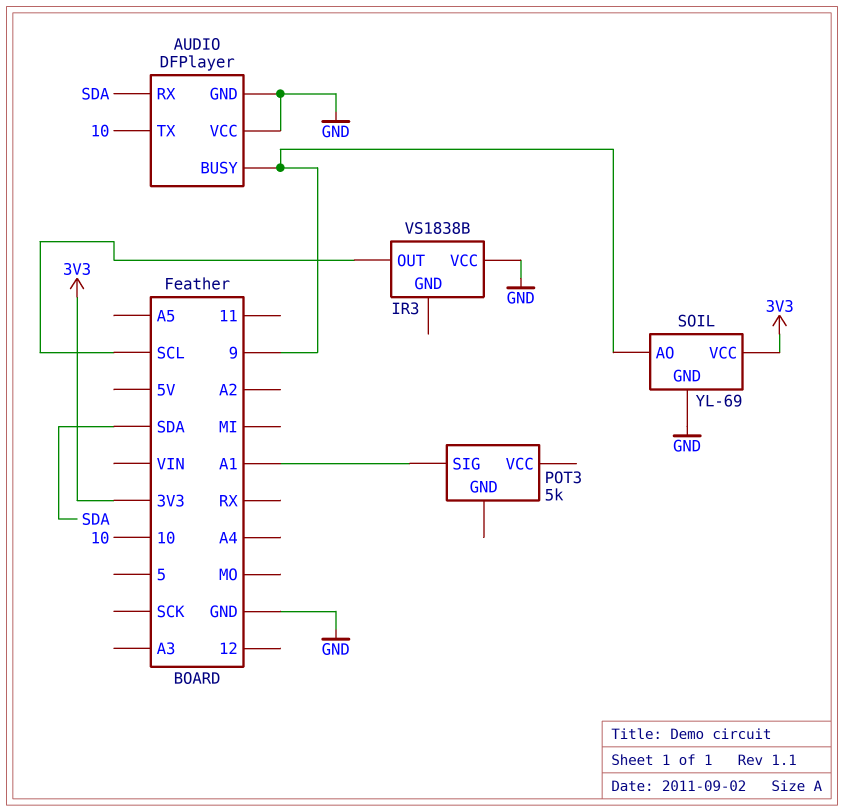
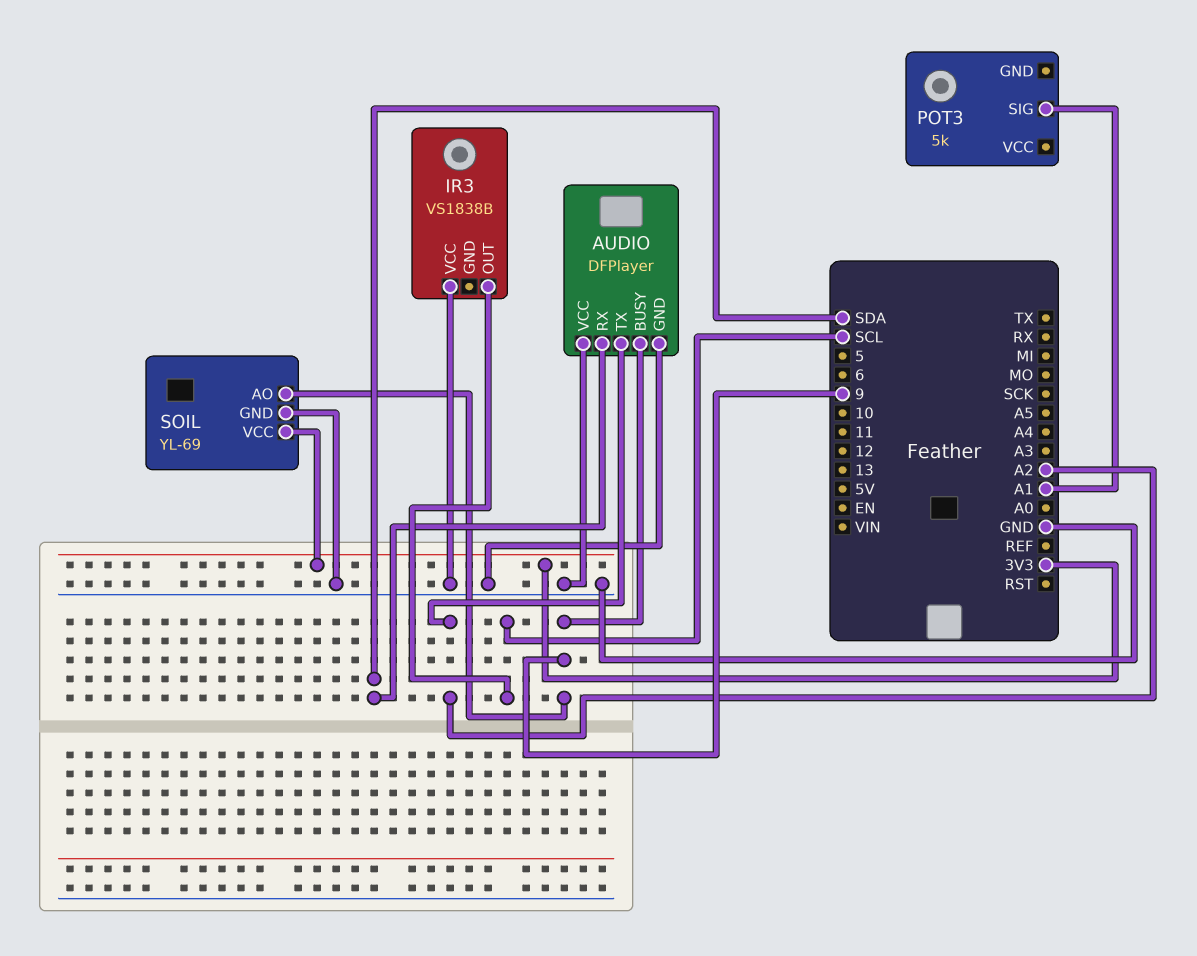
AUDIO pin TX: 10 -> A2

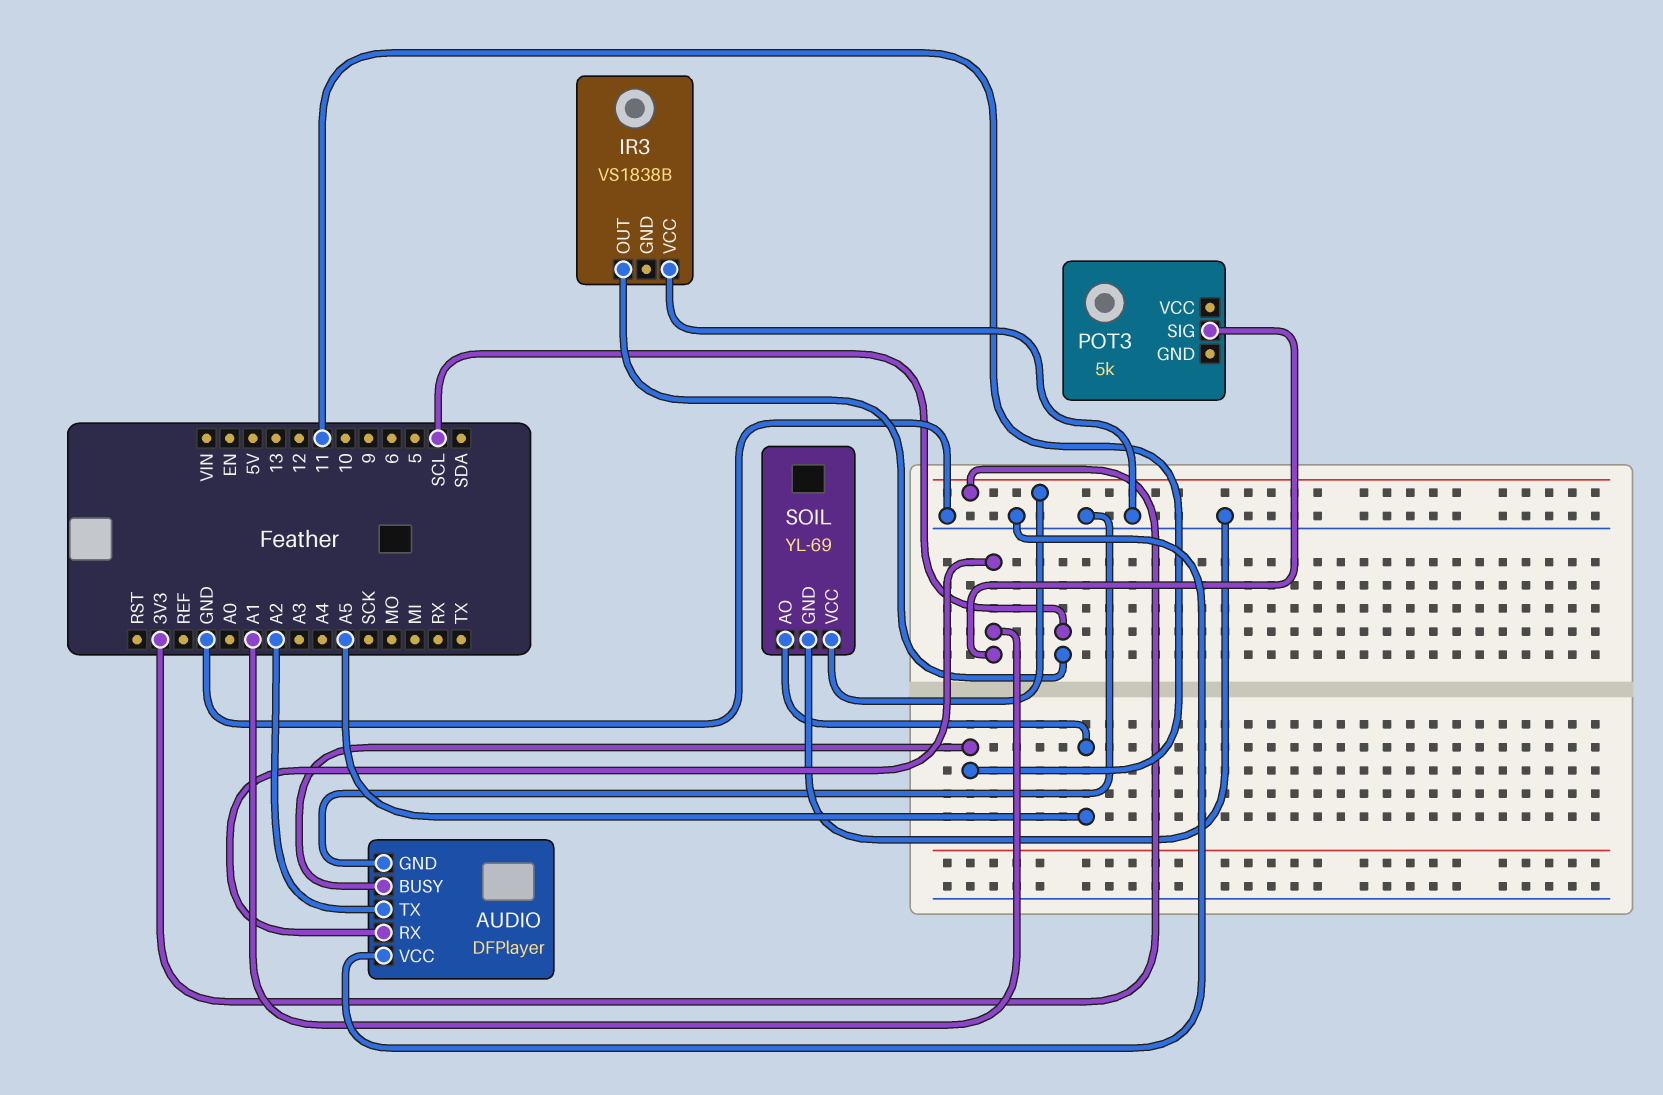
AUDIO pin BUSY: 9 -> 11
AUDIO pin RX: SDA -> A1
SOIL pin AO: 9 -> A5

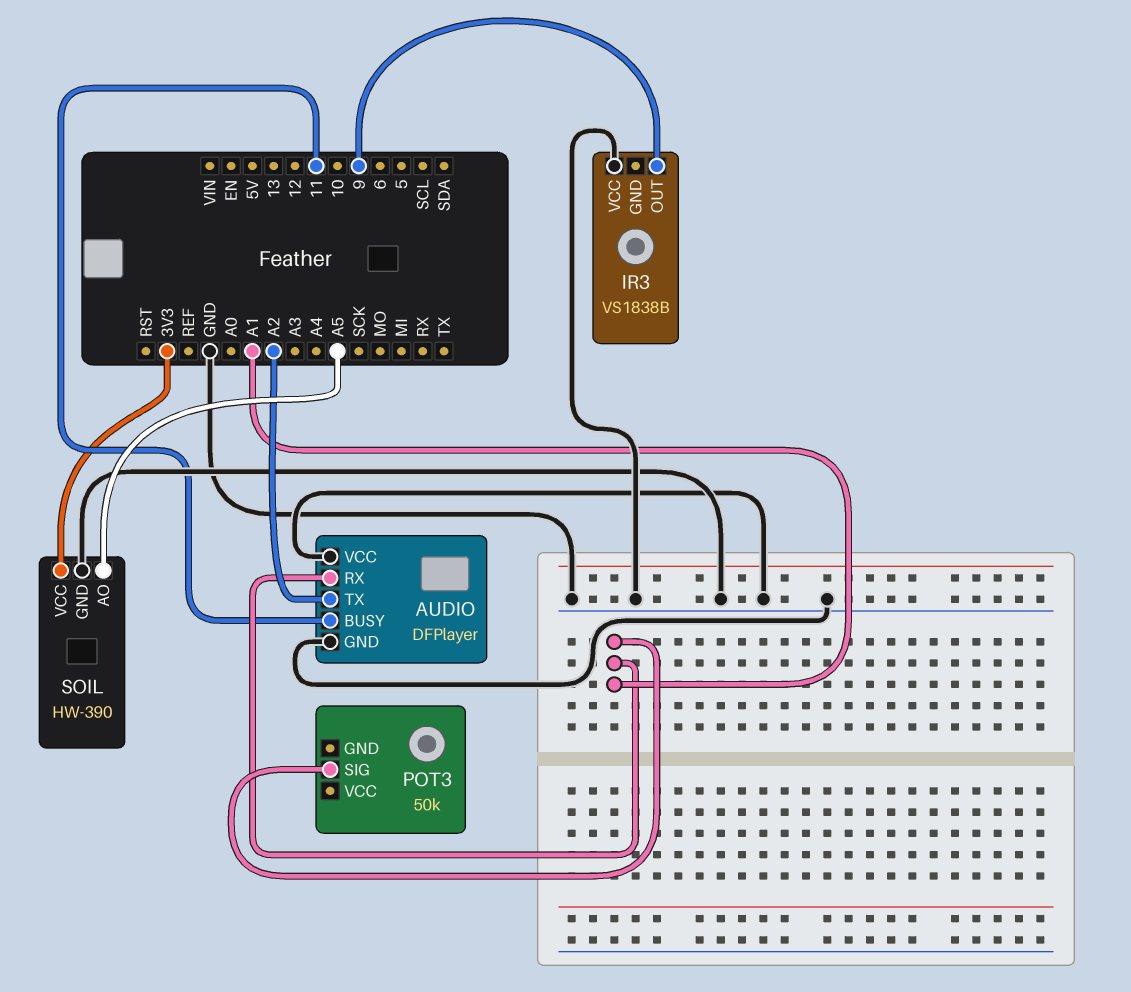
IR3 pin OUT: SCL -> 9
POT3: 5k -> 50k
SOIL: YL-69 -> HW-390

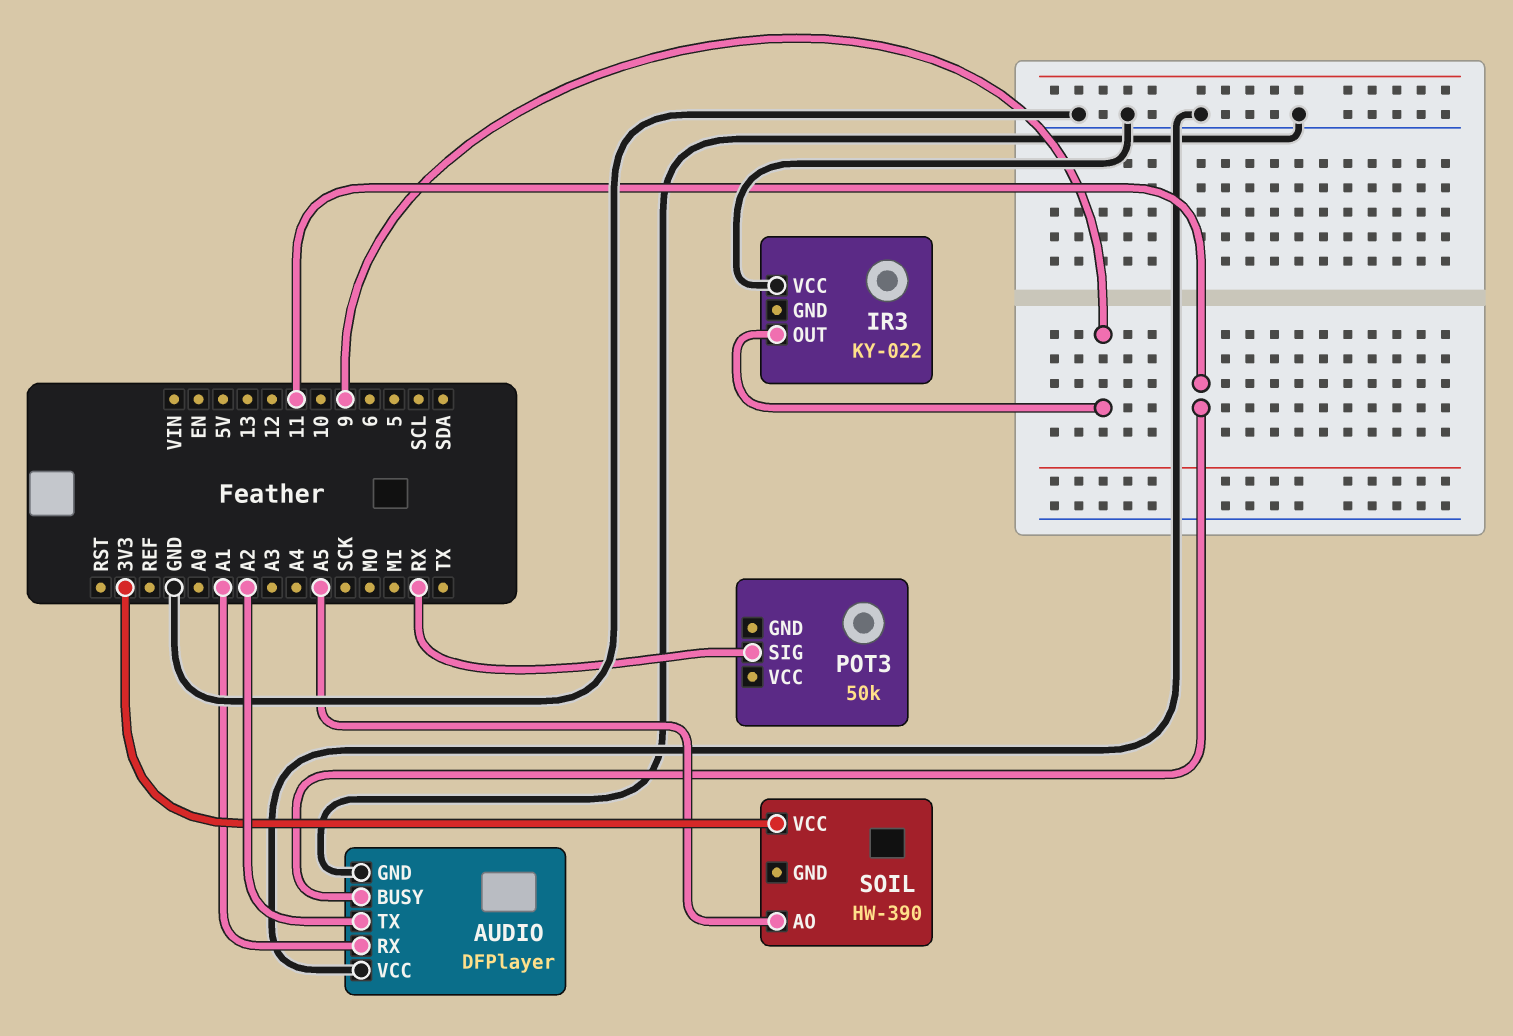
IR3: VS1838B -> KY-022
POT3 pin SIG: A1 -> RX
SOIL pin GND: GND -> none

